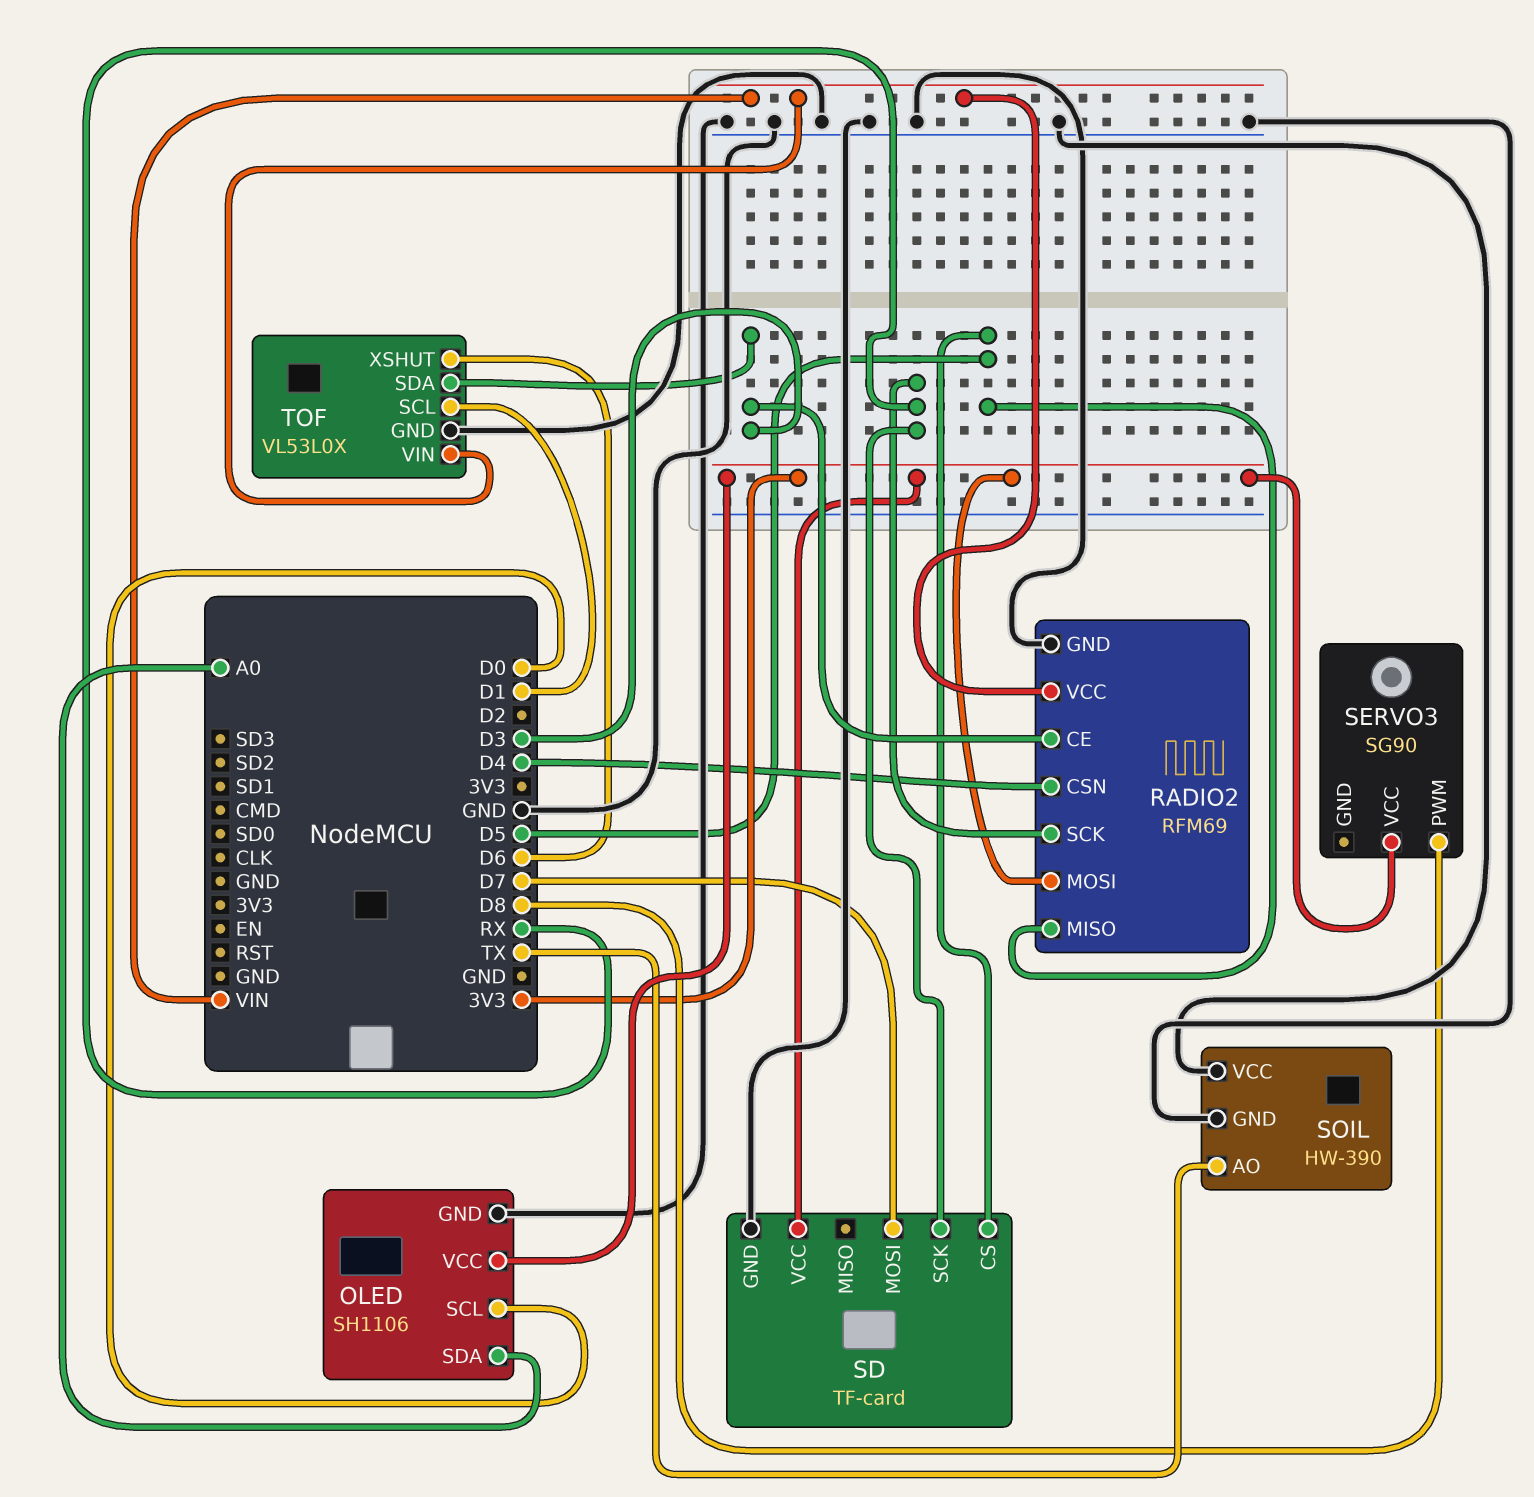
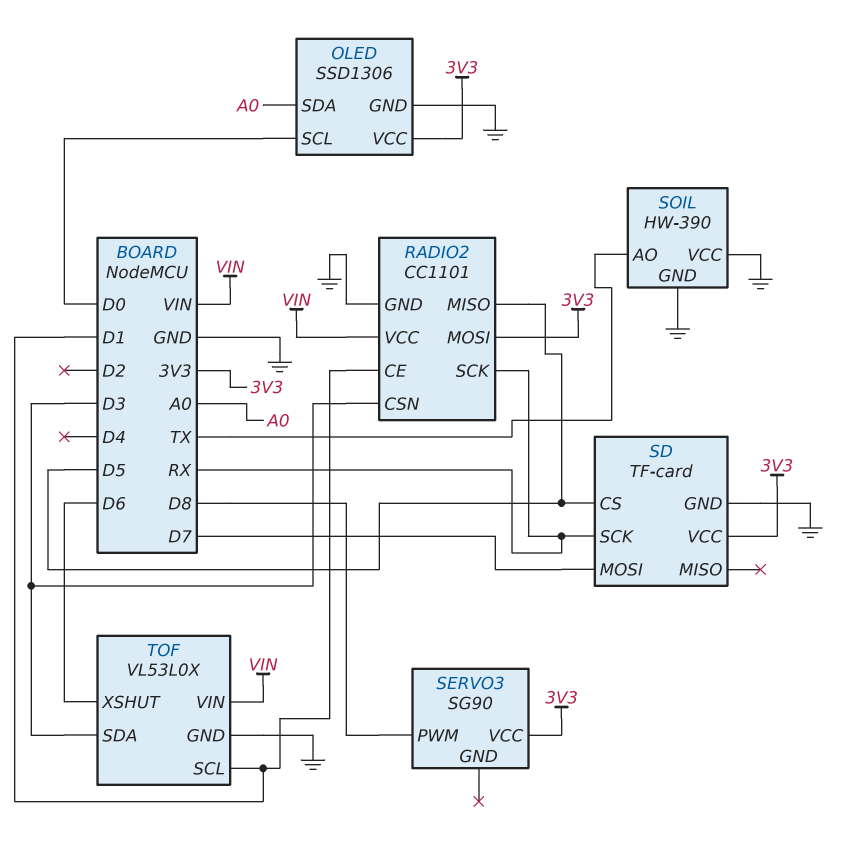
OLED: SH1106 -> SSD1306
RADIO2: RFM69 -> CC1101
RADIO2 pin CE: D3 -> D1
RADIO2 pin CSN: D4 -> D3

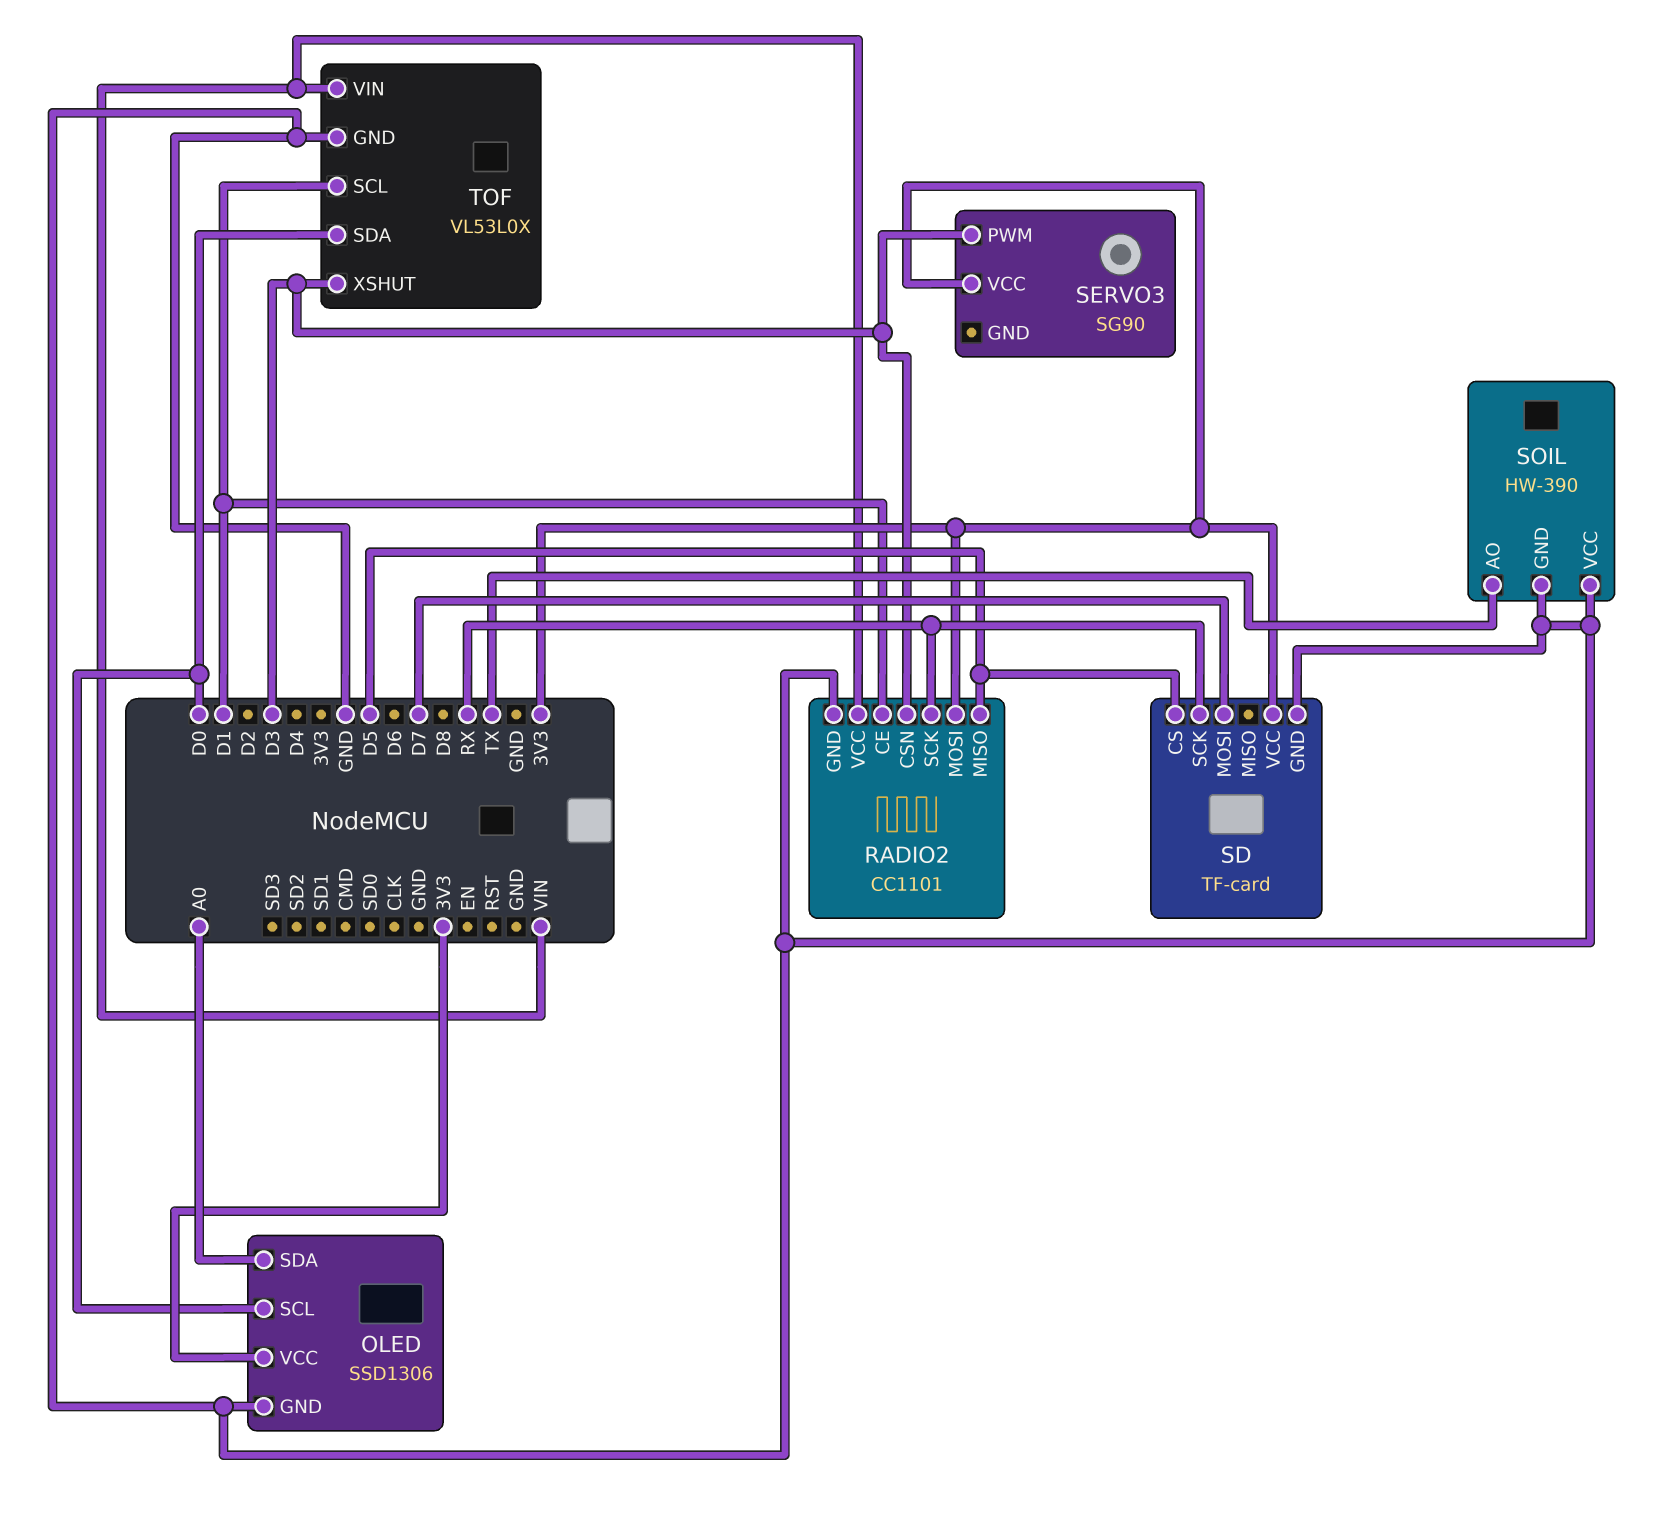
SERVO3 pin PWM: D8 -> D3
TOF pin SDA: D3 -> D0
TOF pin XSHUT: D6 -> D3

